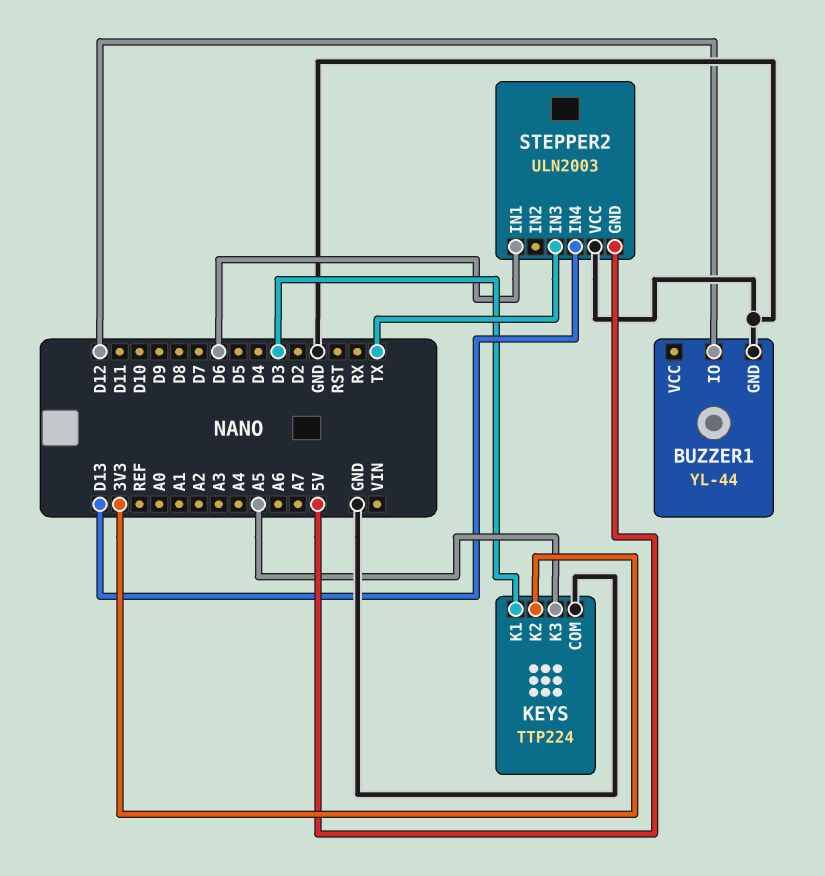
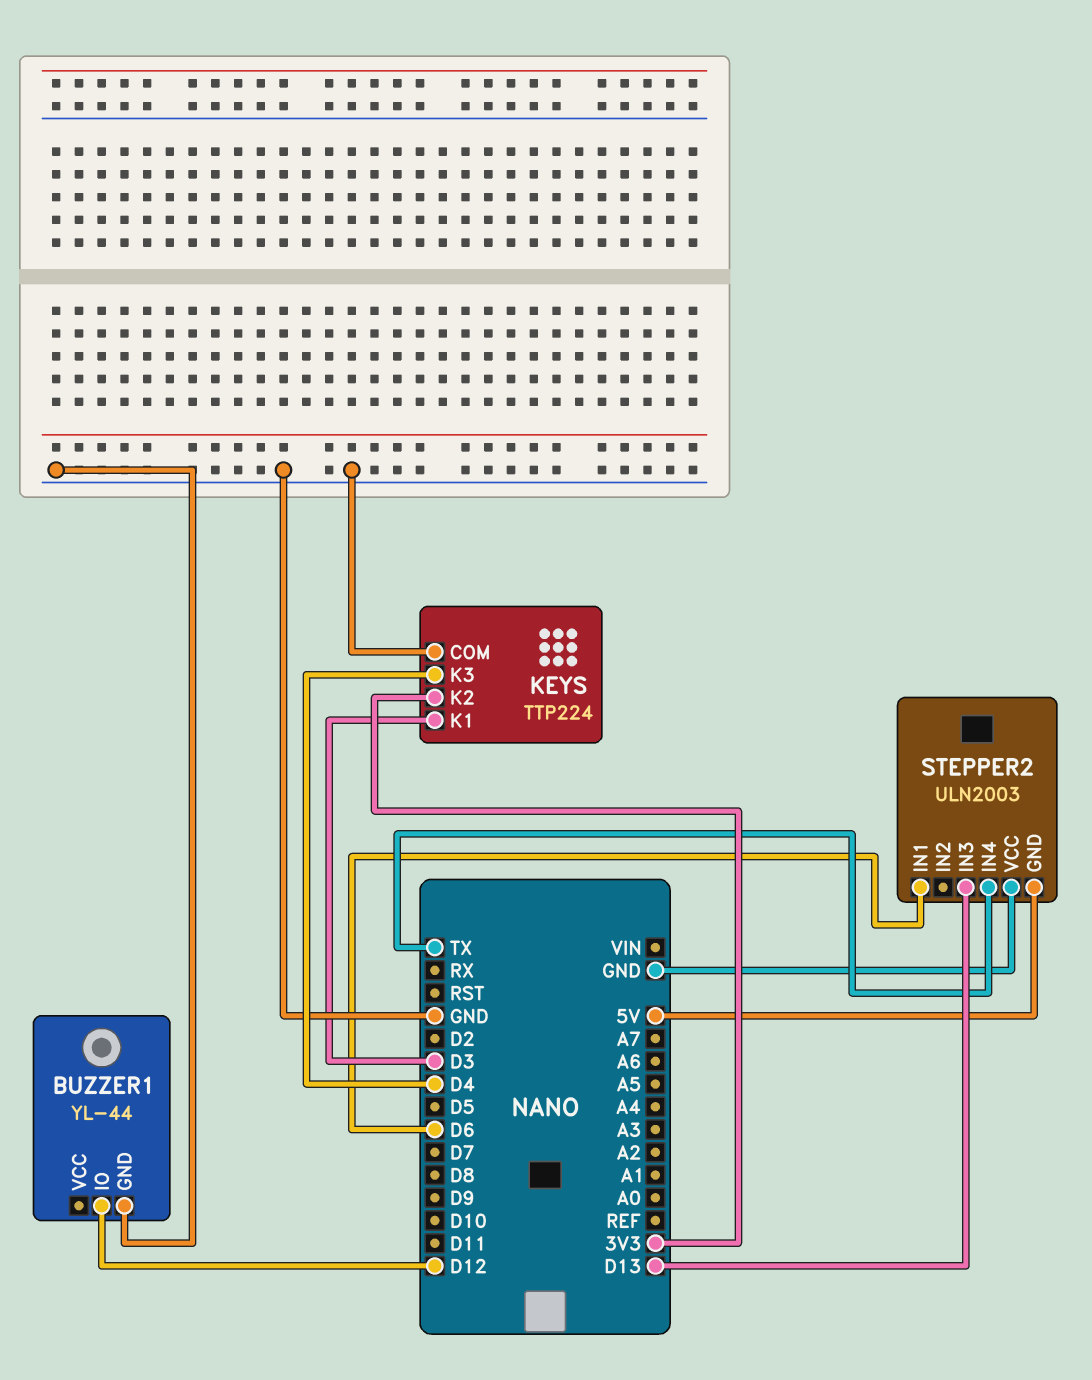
KEYS pin K3: A5 -> D4
STEPPER2 pin IN3: TX -> D13
STEPPER2 pin IN4: D13 -> TX

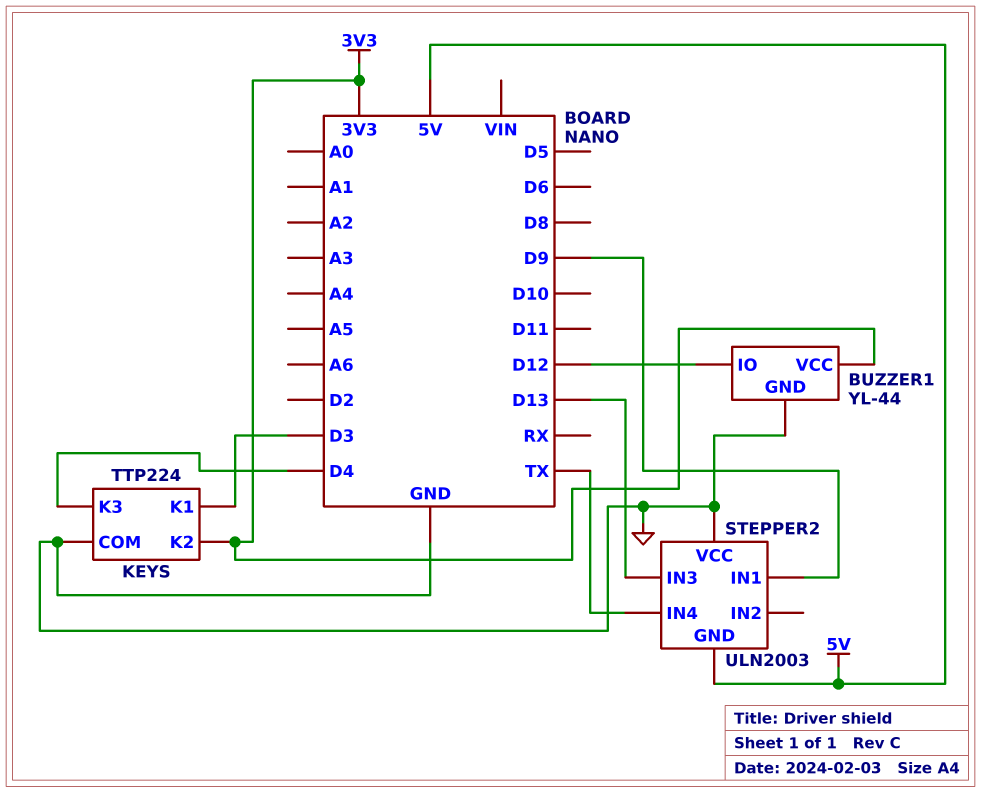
BUZZER1 pin VCC: none -> 3V3
STEPPER2 pin IN1: D6 -> D9

